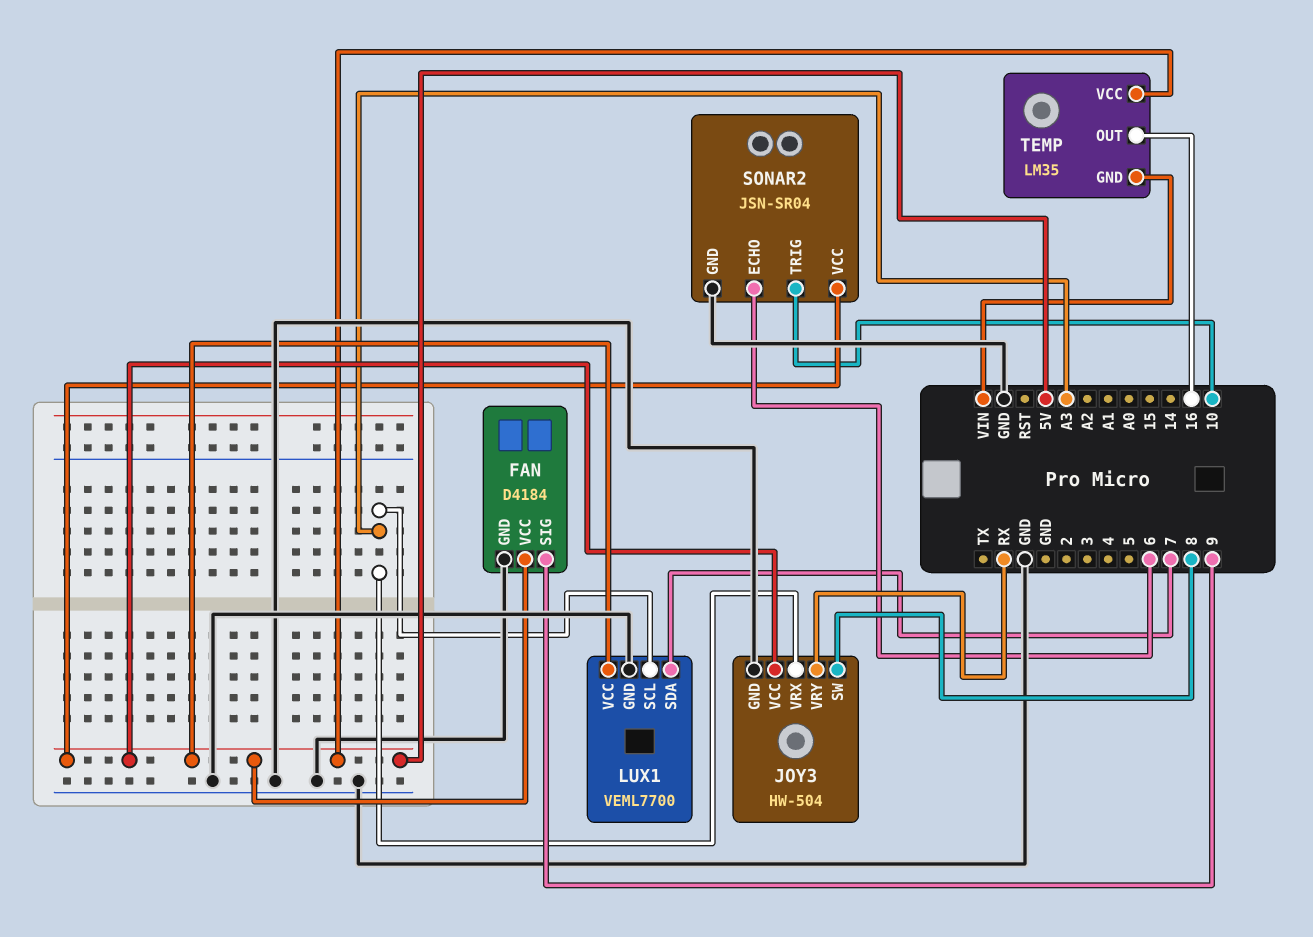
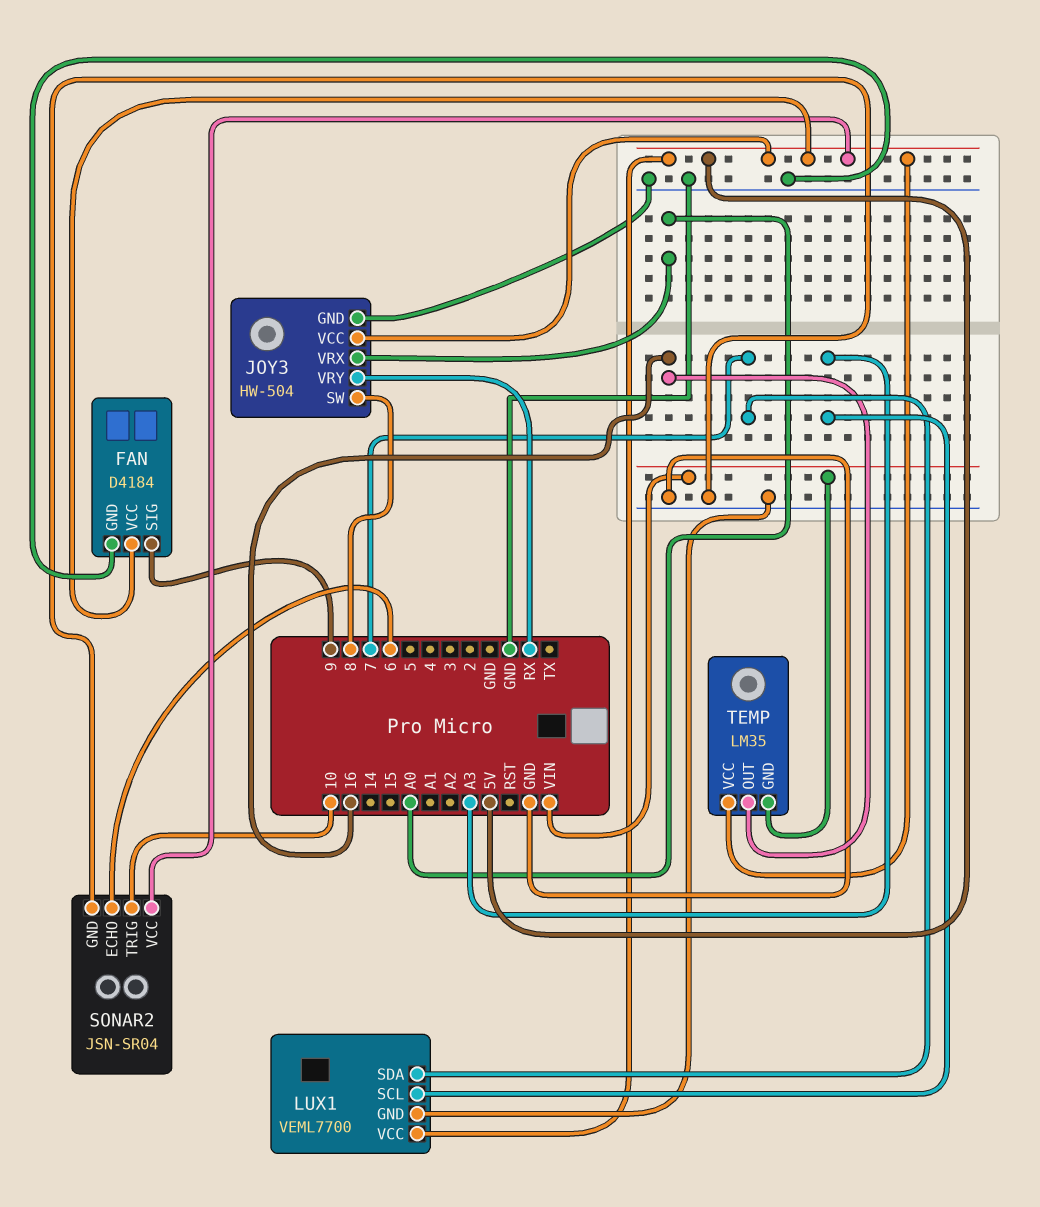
JOY3 pin VRX: A3 -> A0

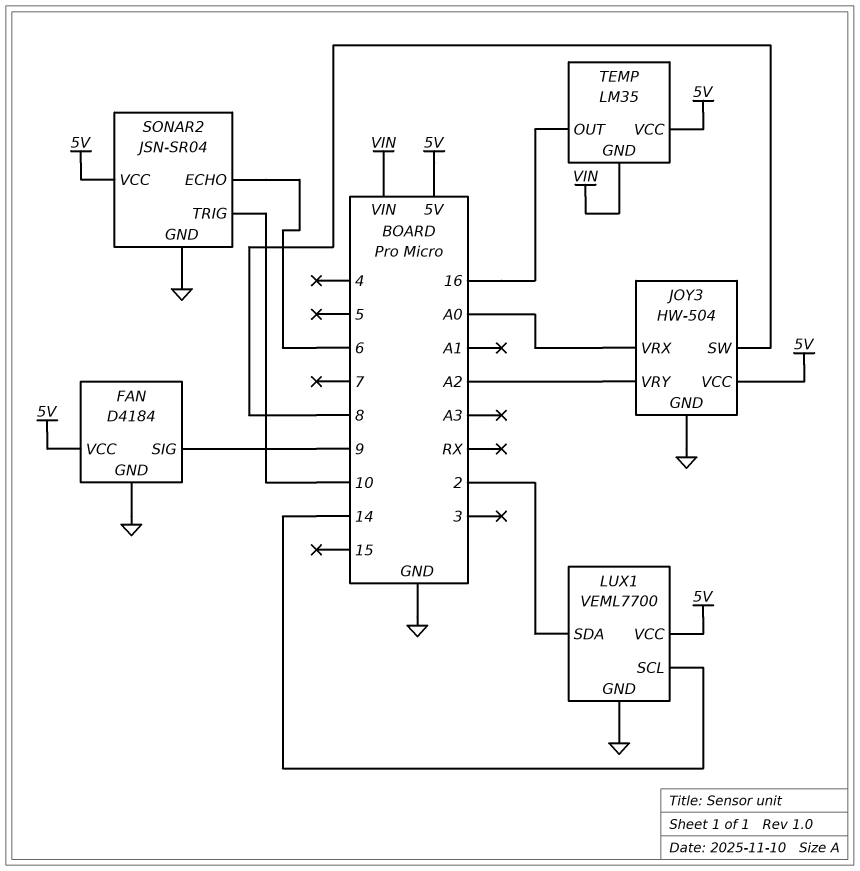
JOY3 pin VRY: RX -> A2
LUX1 pin SCL: A3 -> 14
LUX1 pin SDA: 7 -> 2

